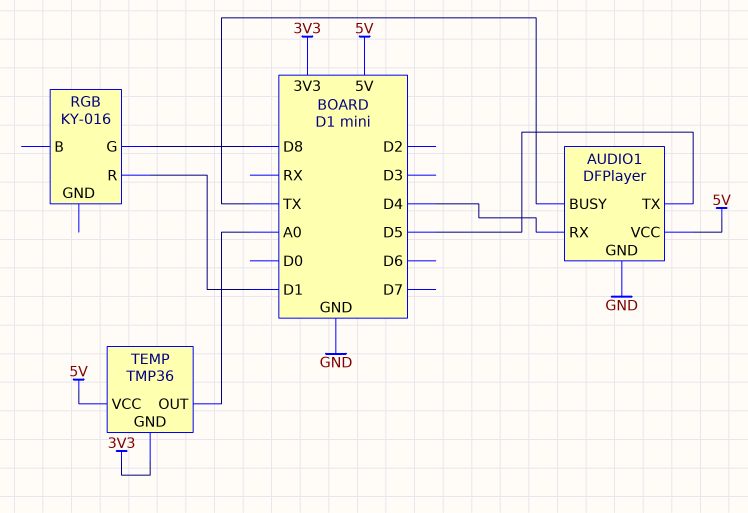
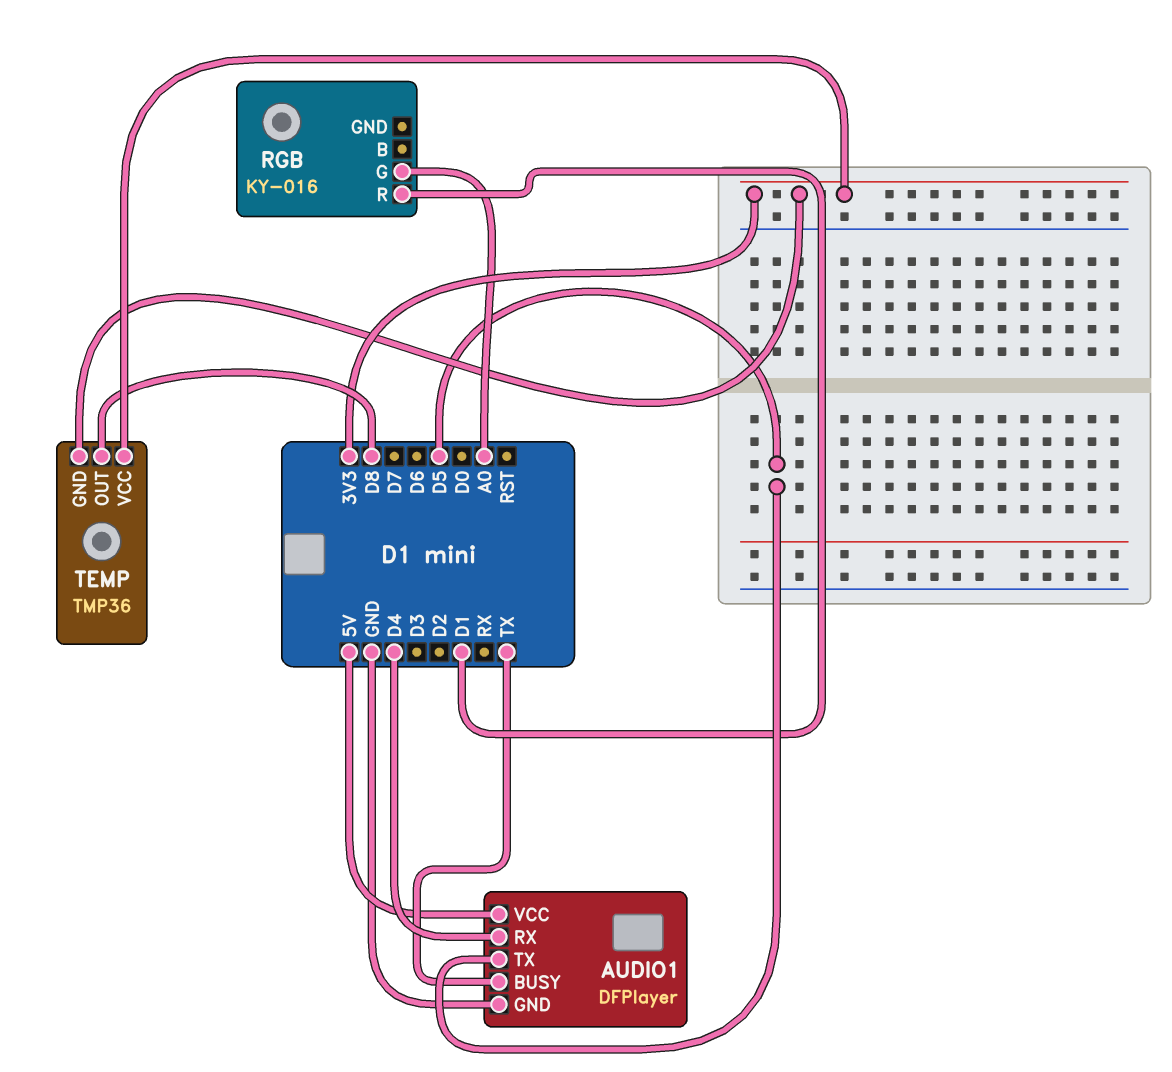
RGB pin G: D8 -> A0
TEMP pin OUT: A0 -> D8
TEMP pin VCC: 5V -> 3V3

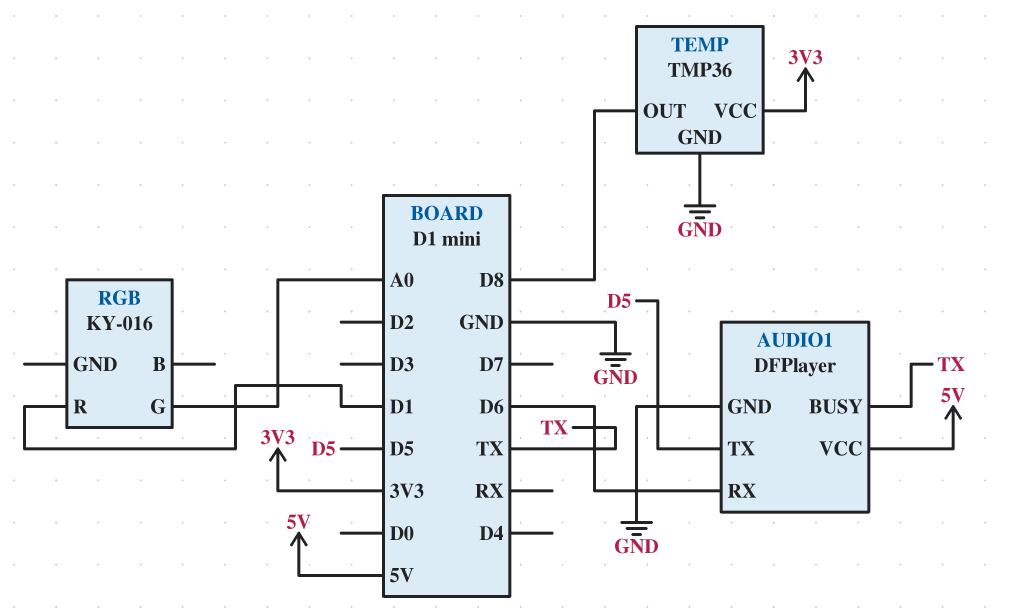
AUDIO1 pin RX: D4 -> D6
TEMP pin GND: 3V3 -> GND

